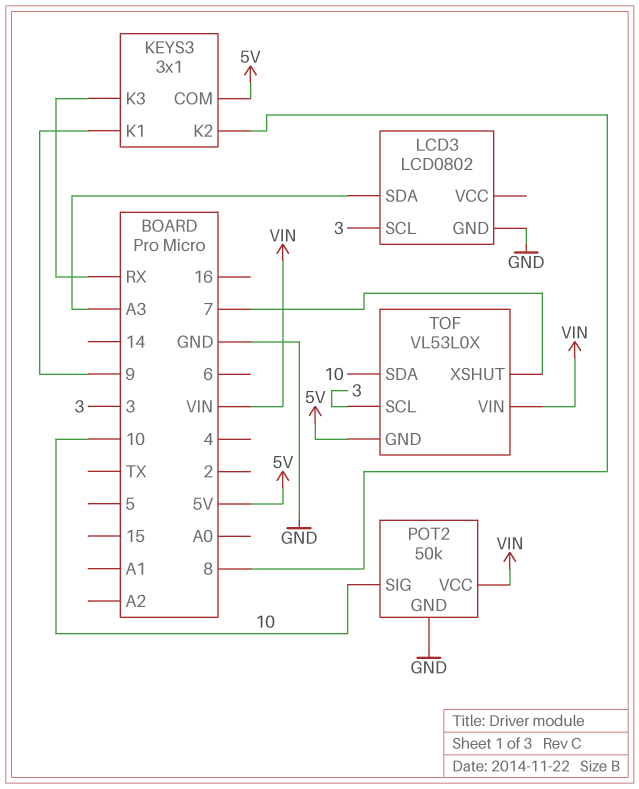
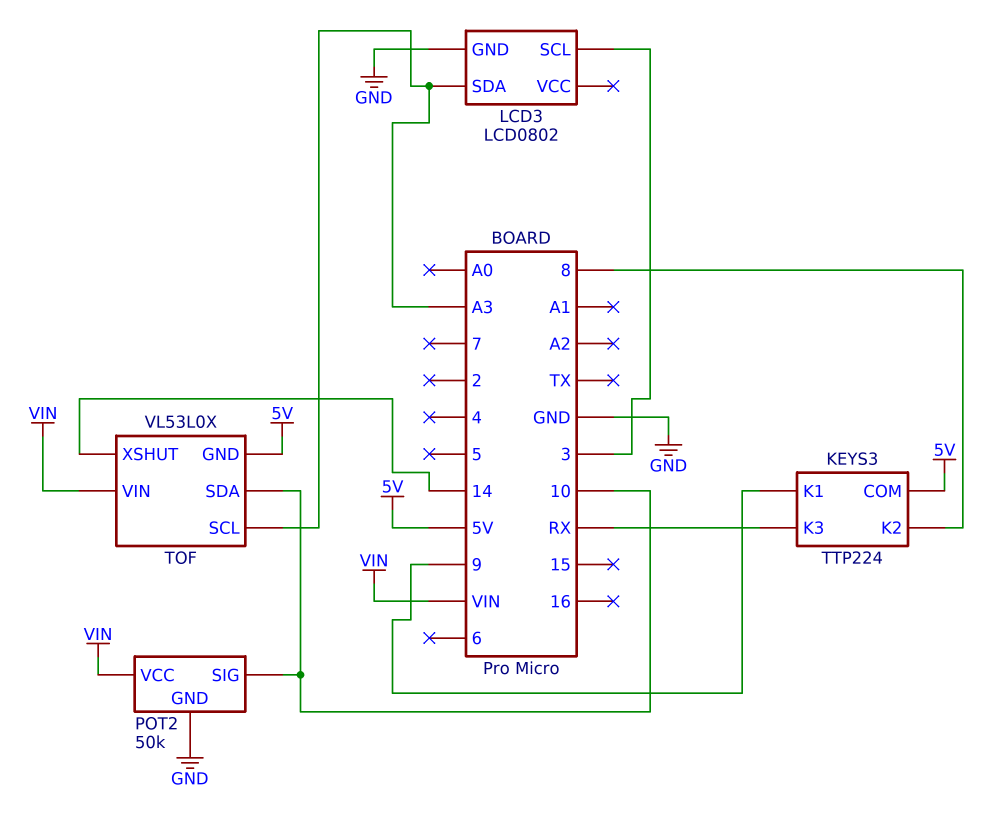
KEYS3: 3x1 -> TTP224
TOF pin SCL: 3 -> A3
TOF pin XSHUT: 7 -> 14

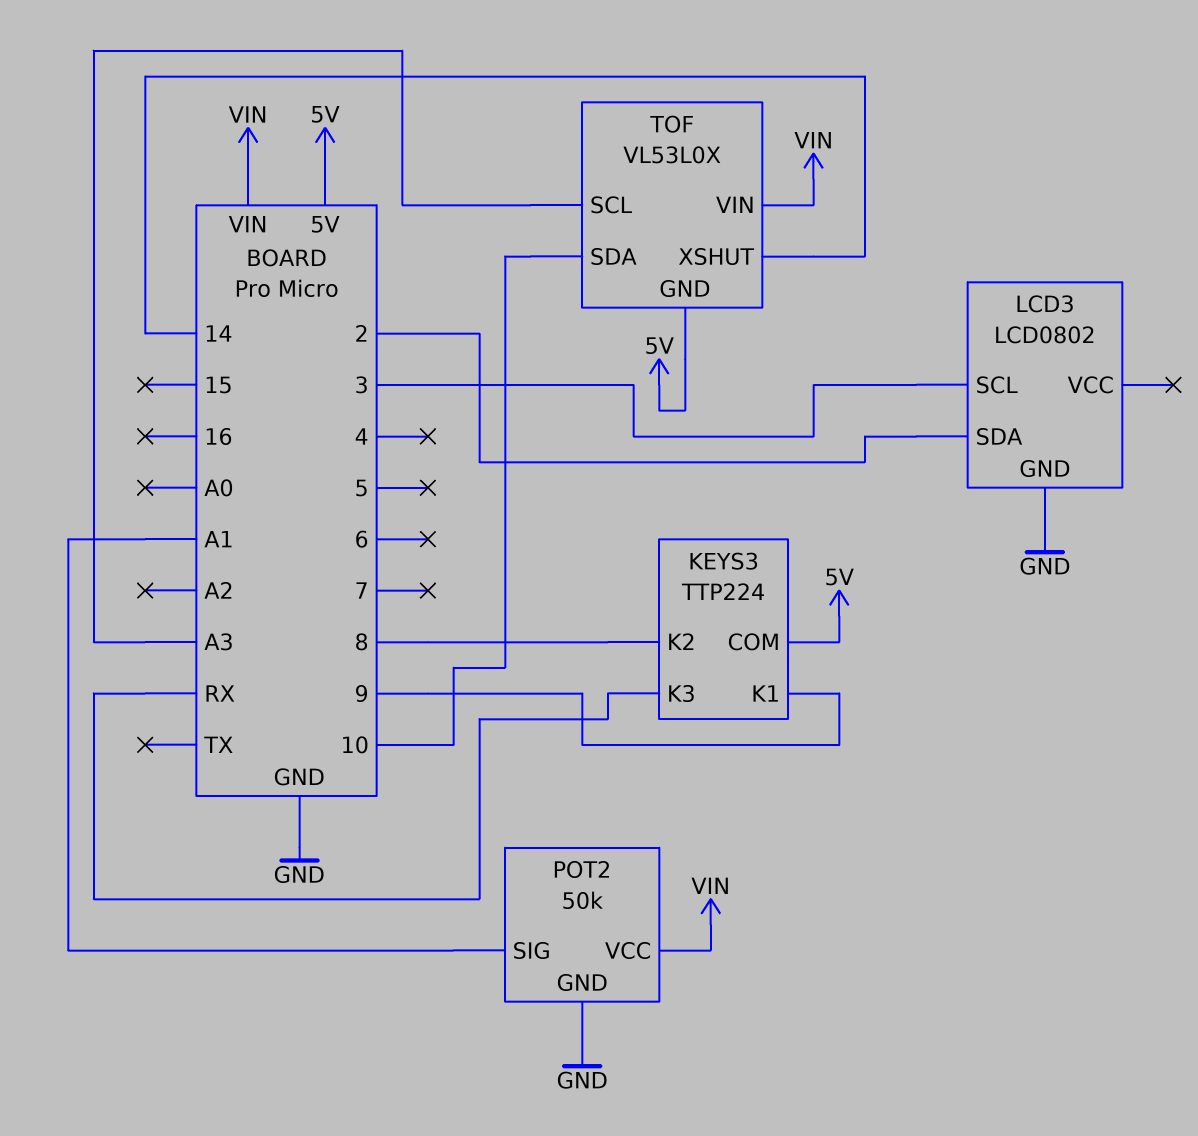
LCD3 pin SDA: A3 -> 2
POT2 pin SIG: 10 -> A1

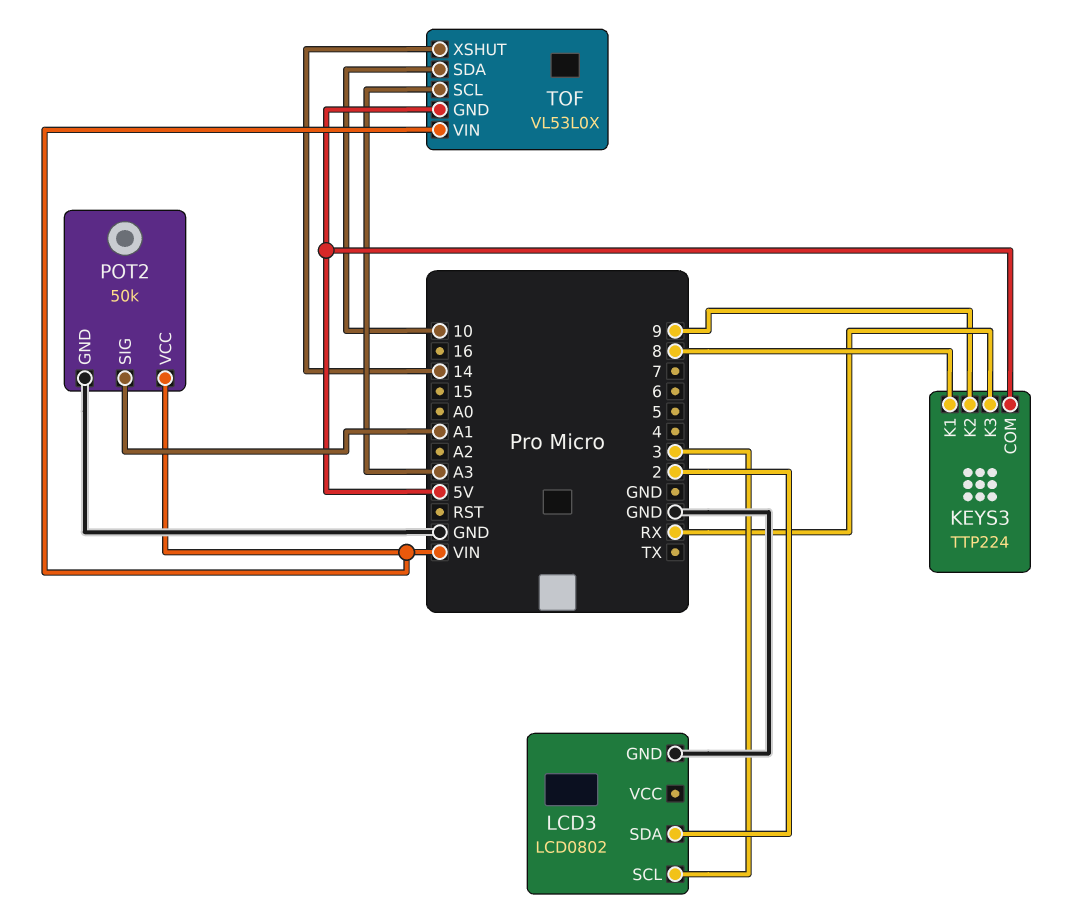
KEYS3 pin K1: 9 -> 8
KEYS3 pin K2: 8 -> 9

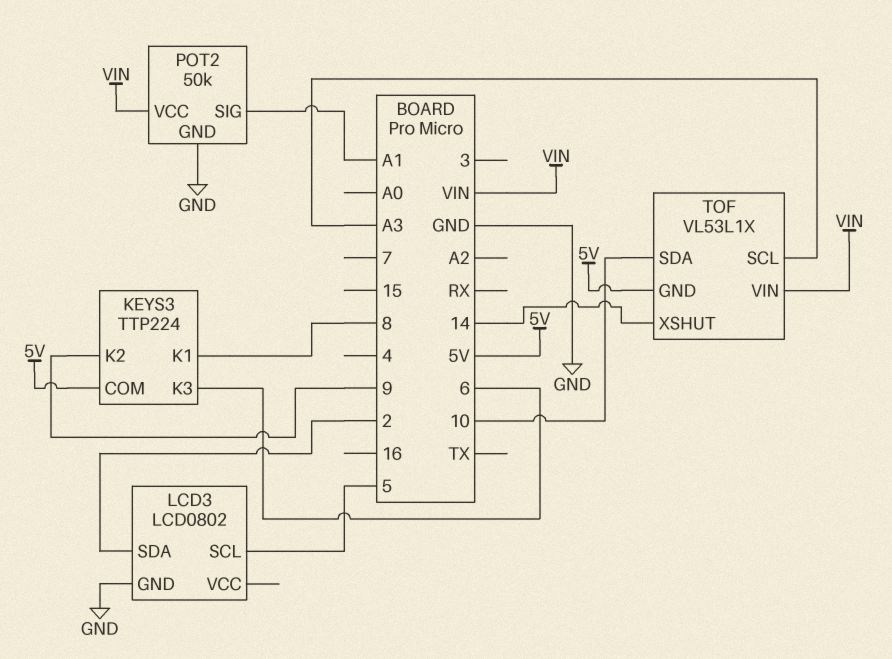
KEYS3 pin K3: RX -> 6
LCD3 pin SCL: 3 -> 5
TOF: VL53L0X -> VL53L1X

